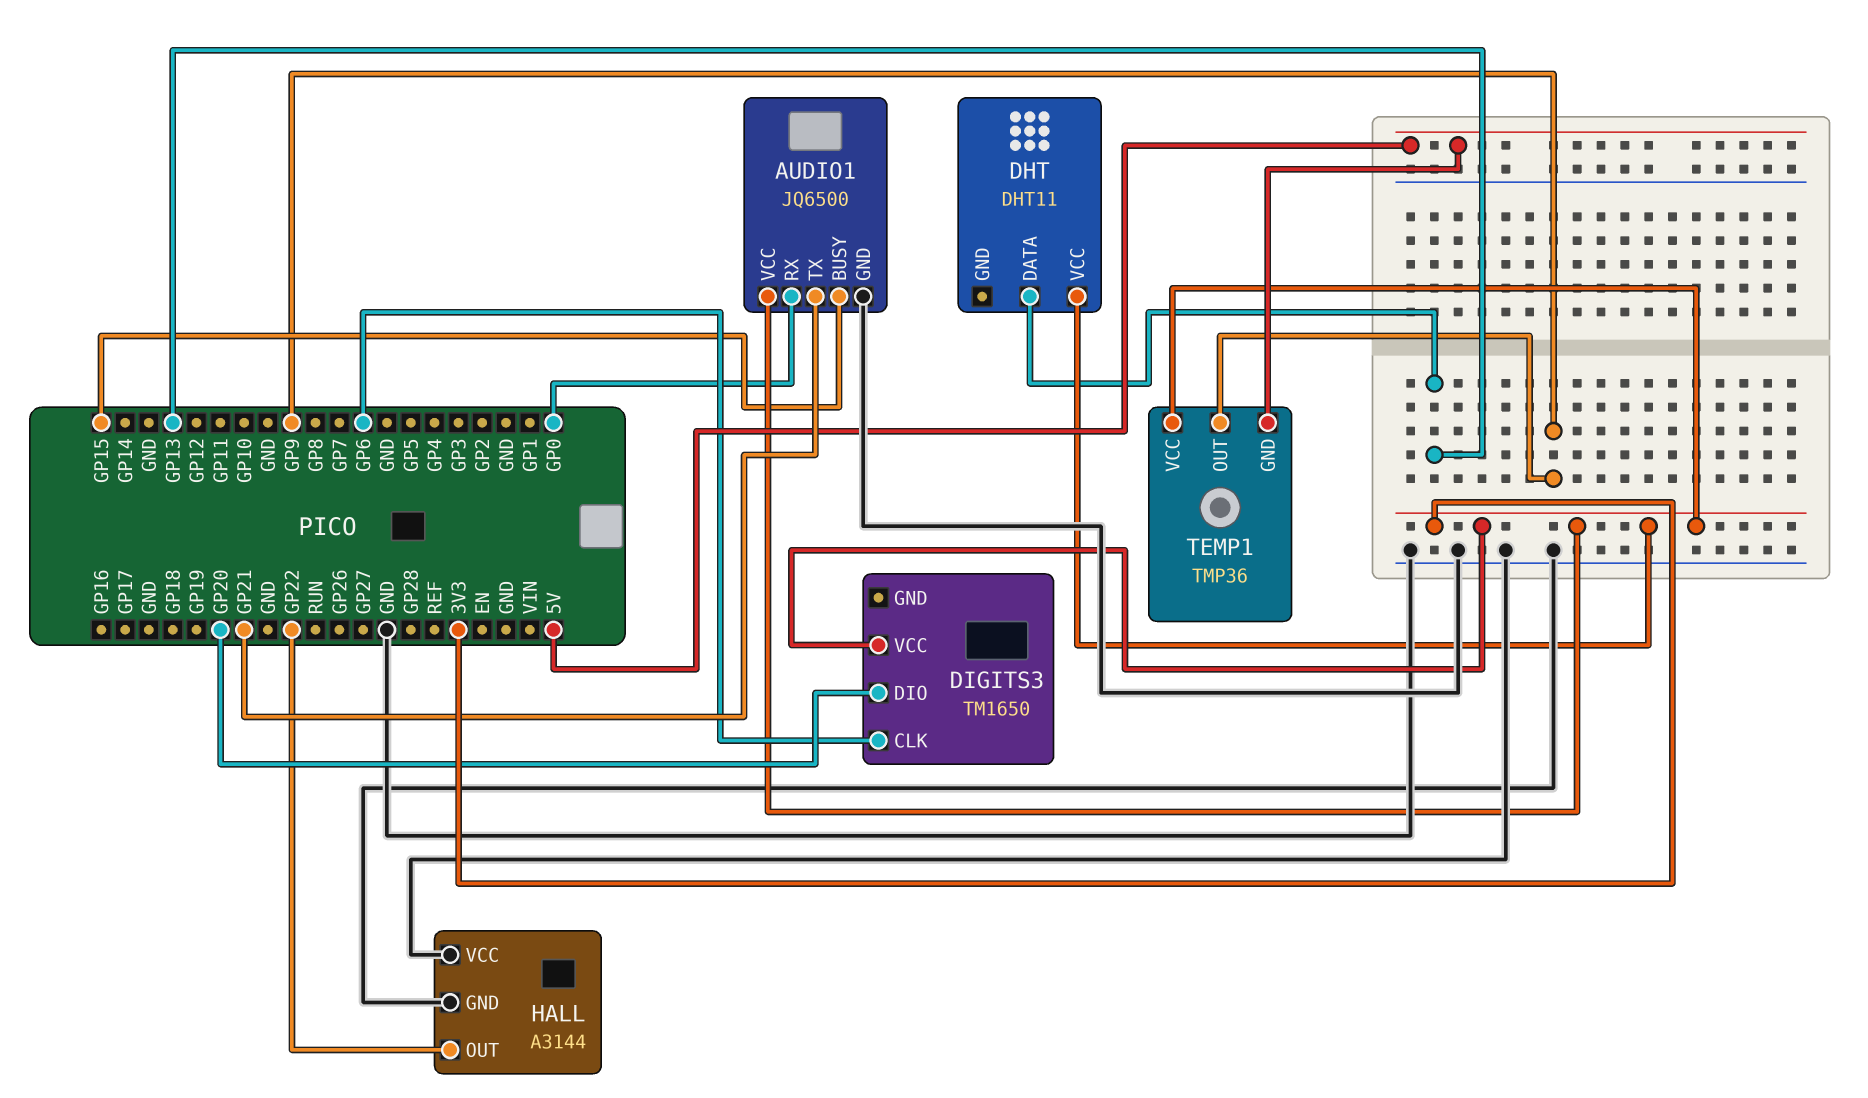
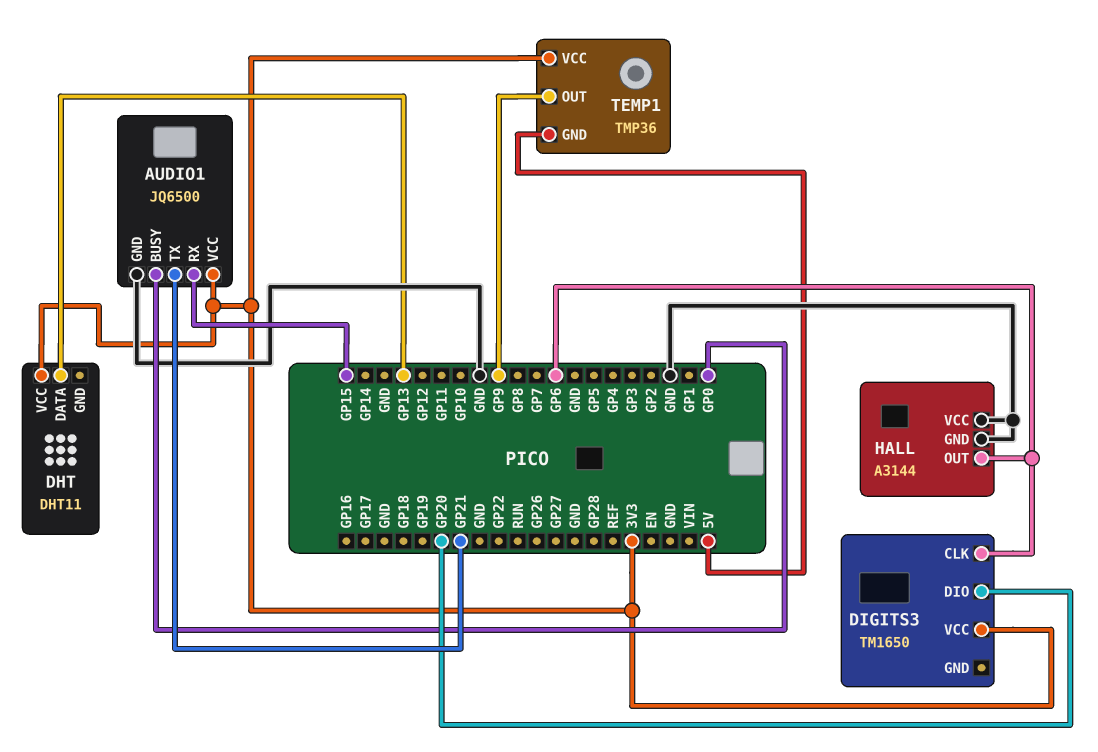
AUDIO1 pin BUSY: GP15 -> GP0
AUDIO1 pin RX: GP0 -> GP15
HALL pin OUT: GP22 -> GP6

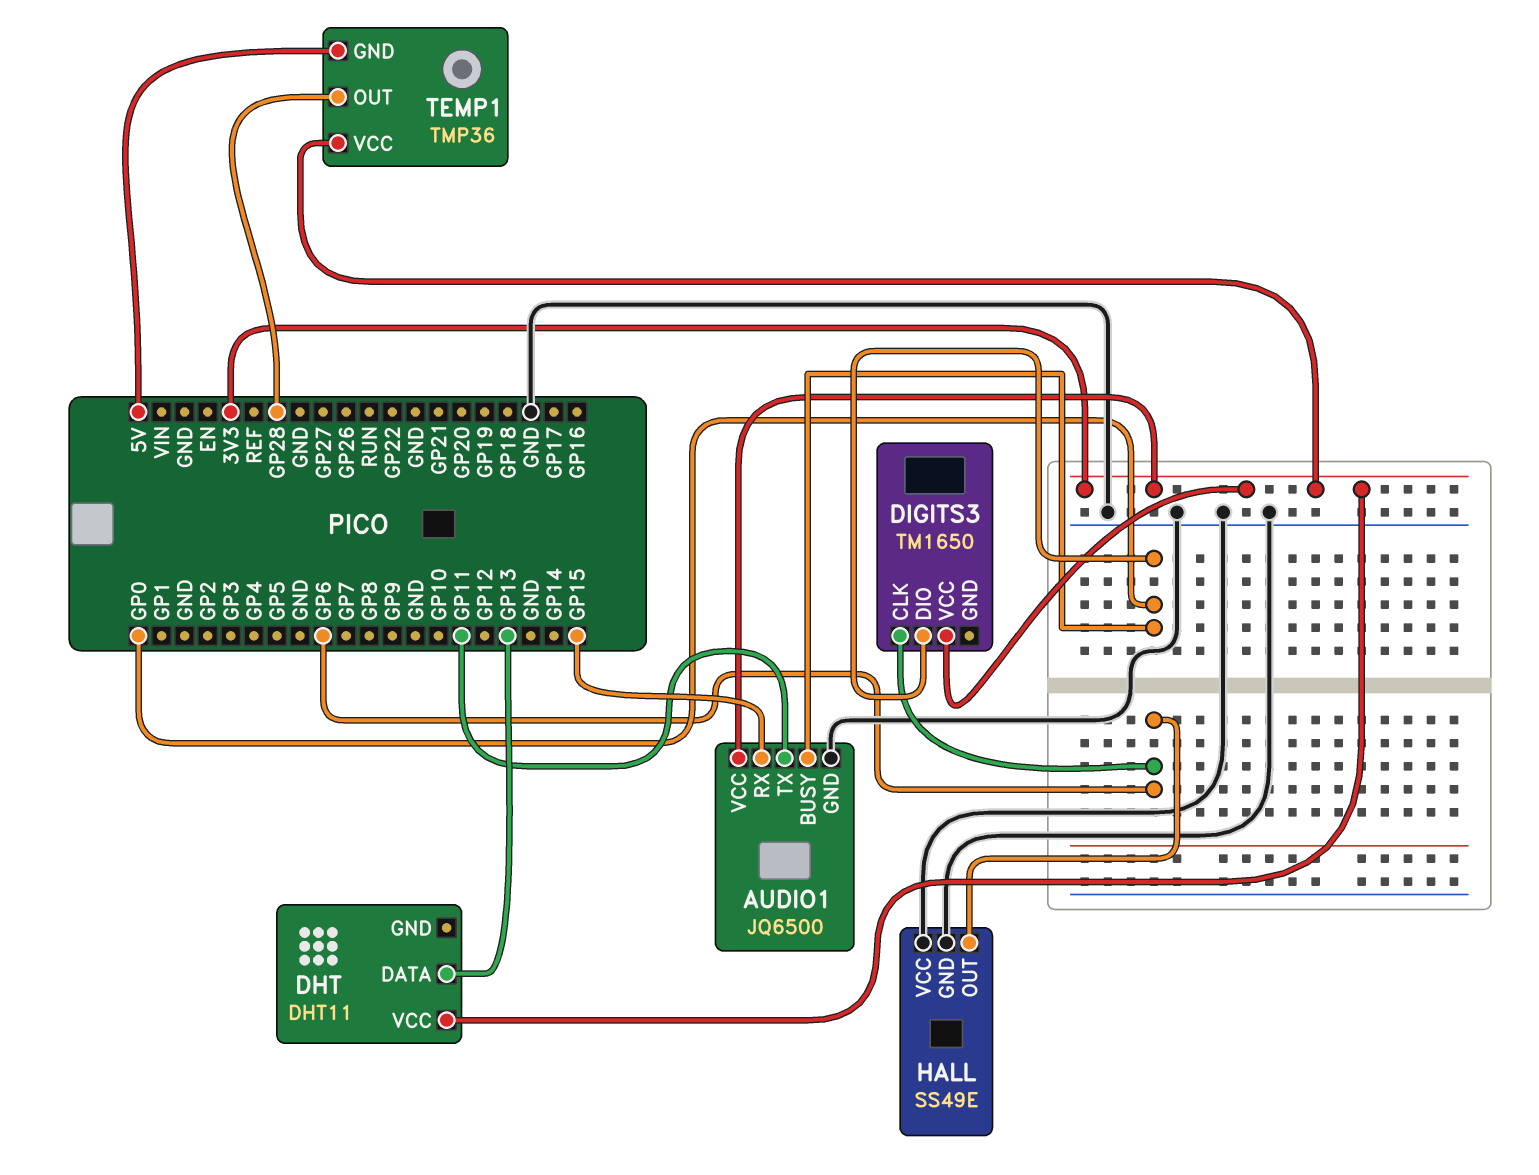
AUDIO1 pin TX: GP21 -> GP11
DIGITS3 pin DIO: GP20 -> GP0
HALL: A3144 -> SS49E
TEMP1 pin OUT: GP9 -> GP28

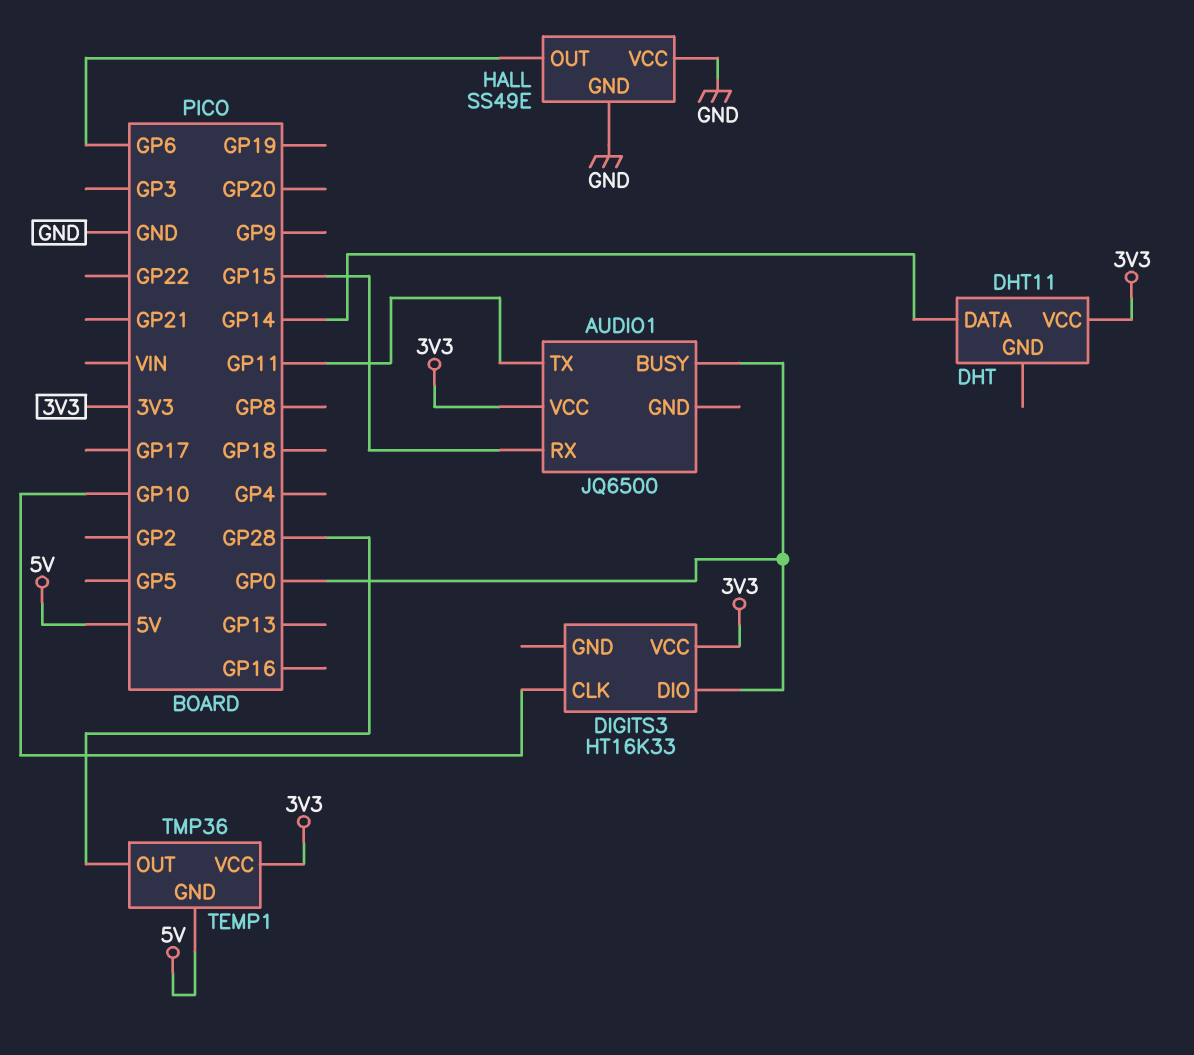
AUDIO1 pin GND: GND -> none
DHT pin DATA: GP13 -> GP14
DIGITS3: TM1650 -> HT16K33
DIGITS3 pin CLK: GP6 -> GP10

